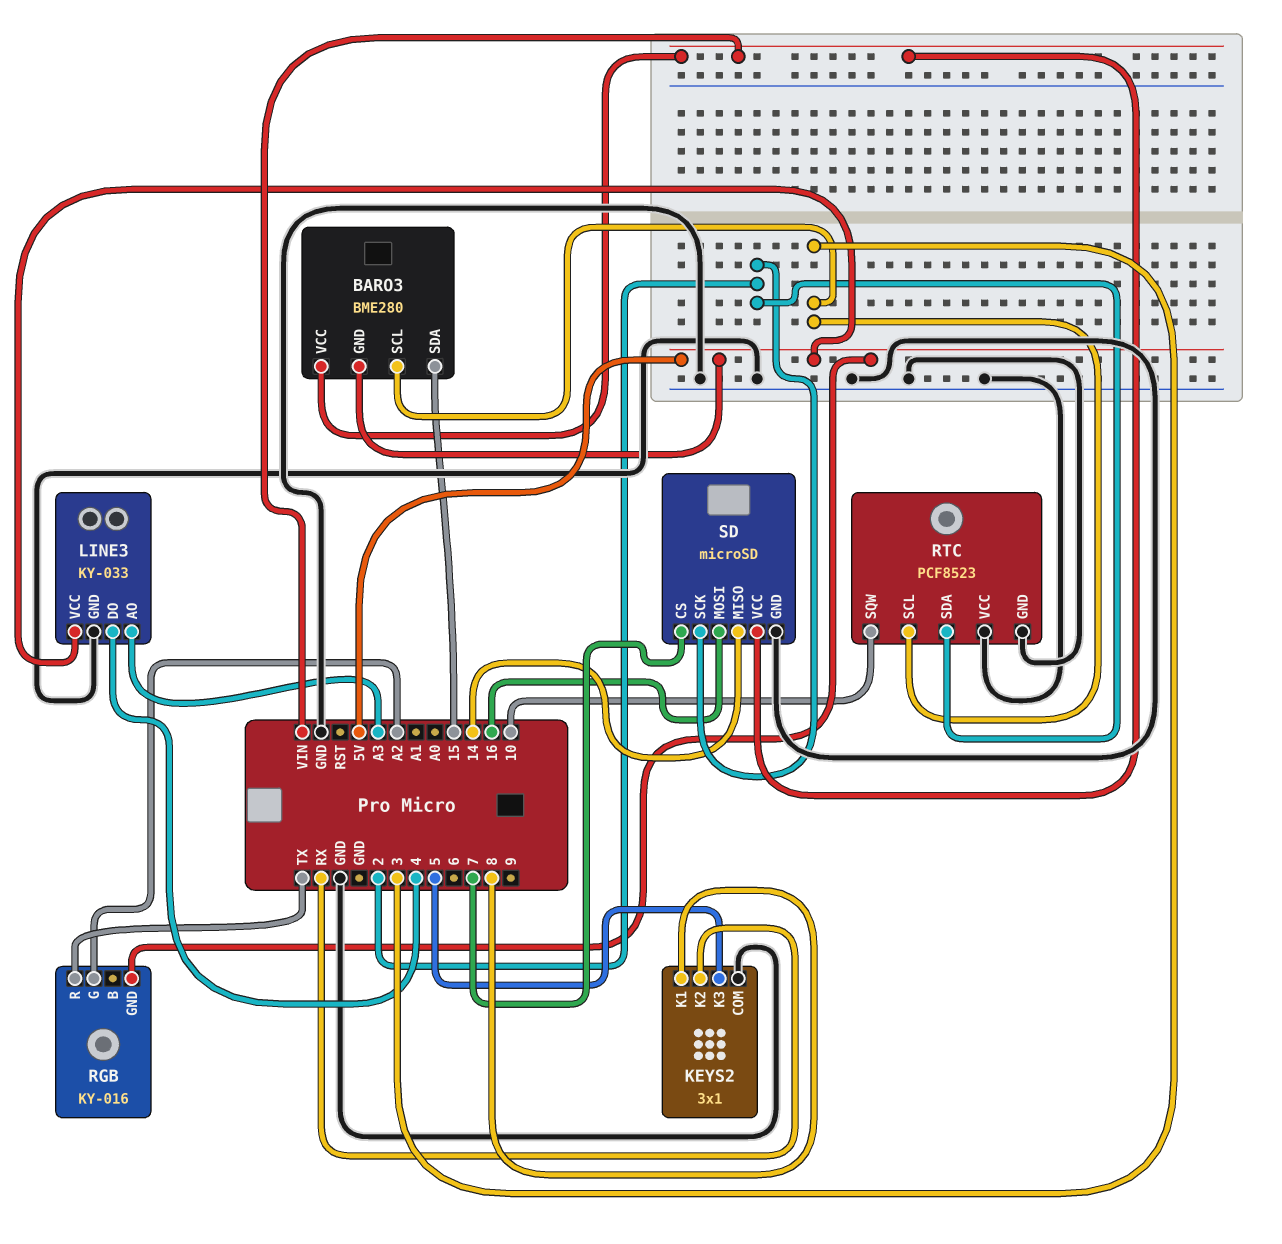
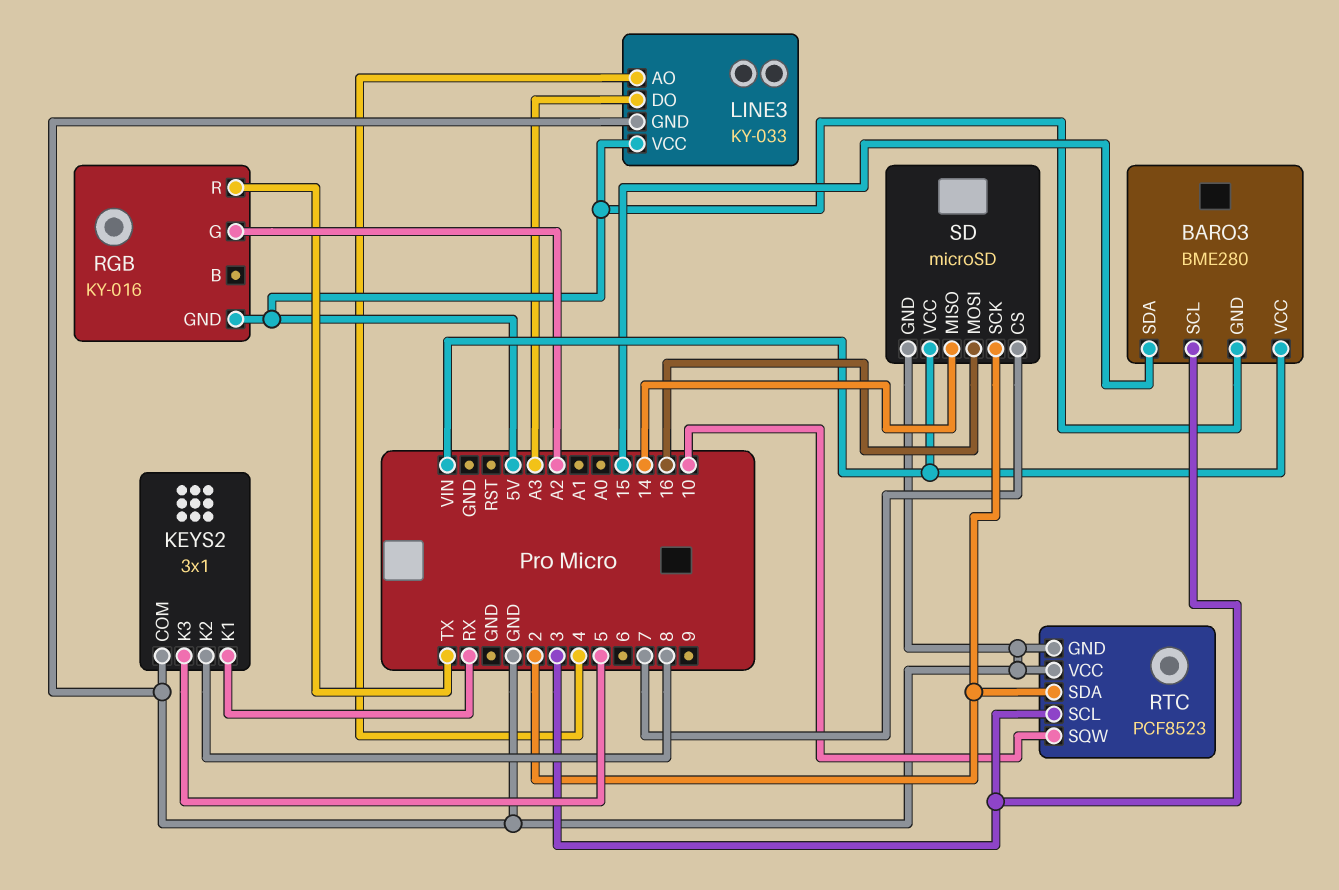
KEYS2 pin K1: 8 -> RX
KEYS2 pin K2: RX -> 8
LINE3 pin AO: A3 -> 4
LINE3 pin DO: 4 -> A3

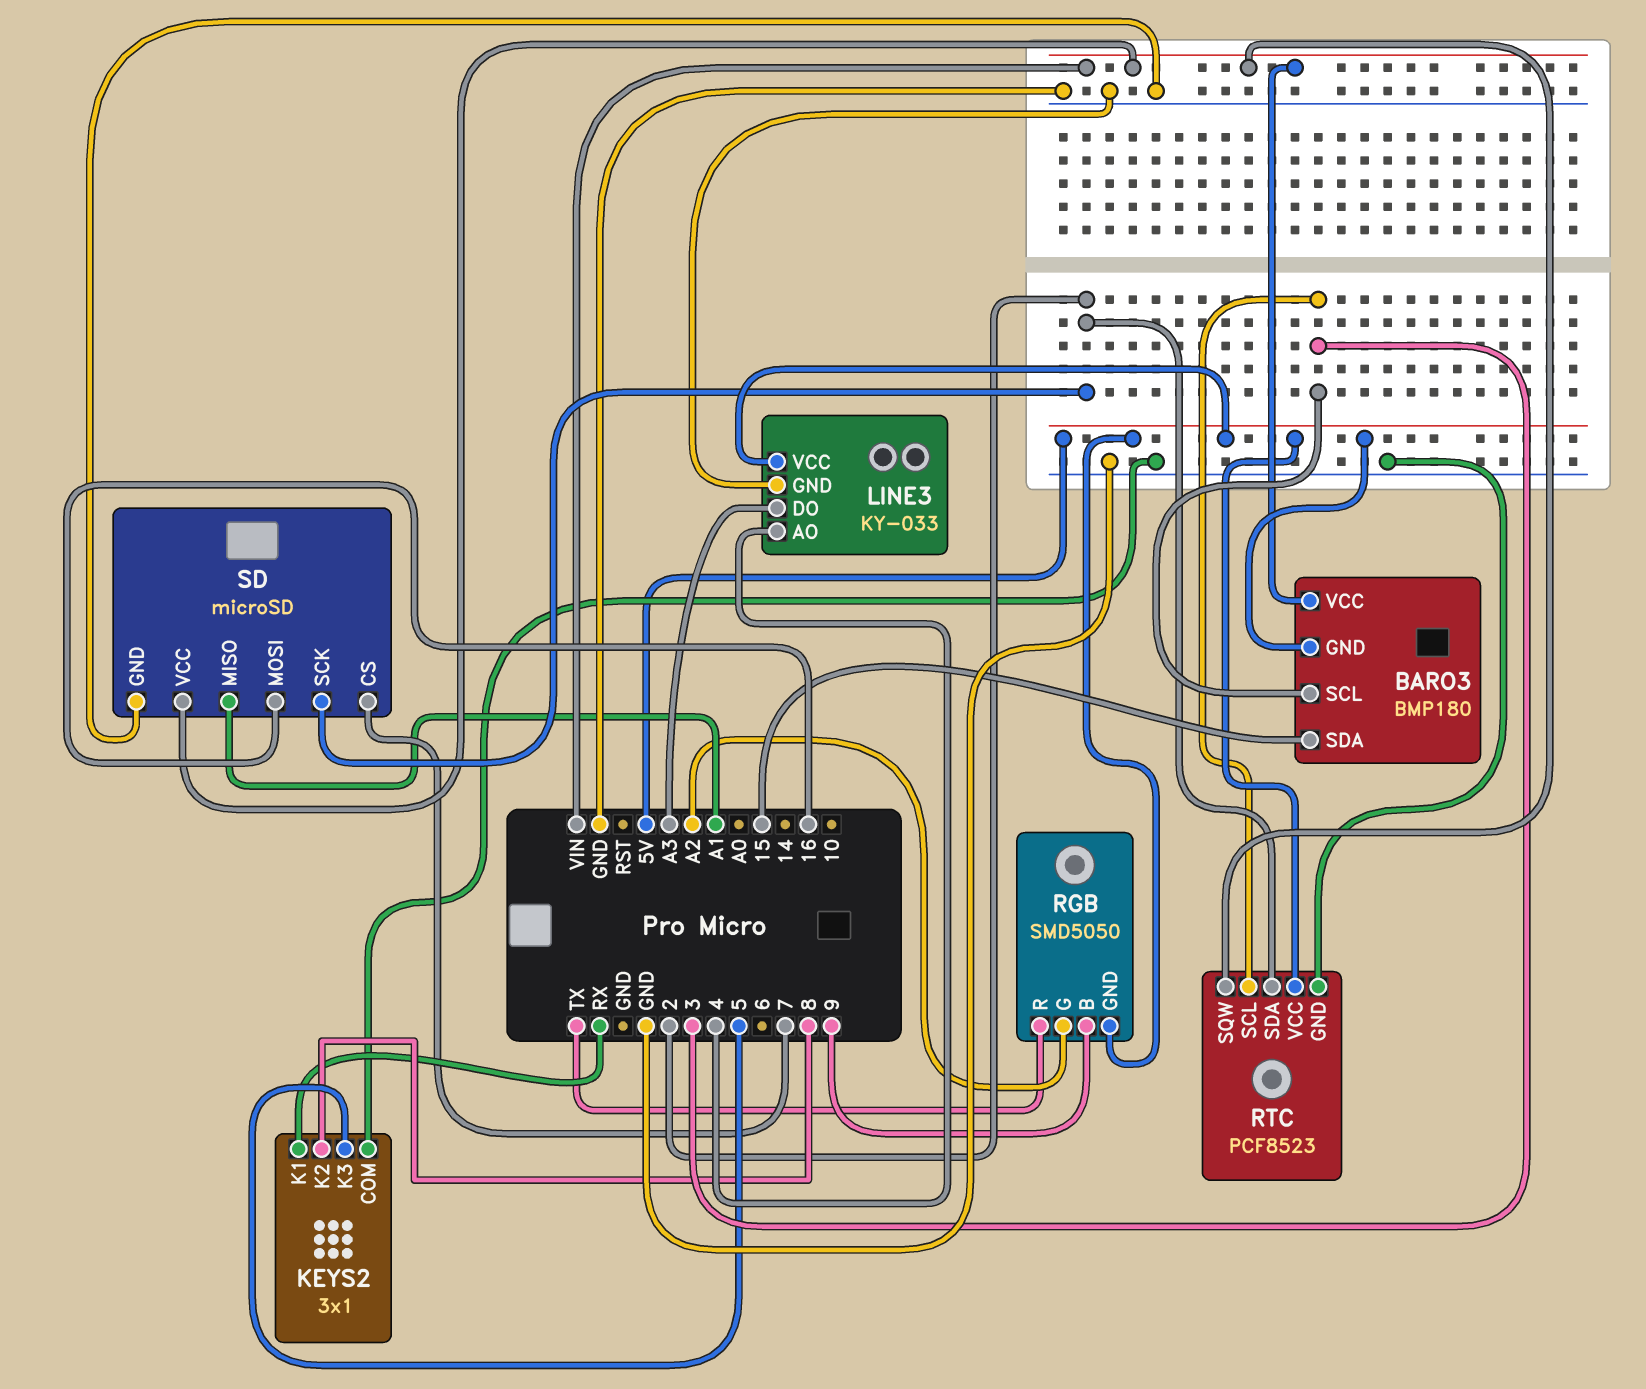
BARO3: BME280 -> BMP180
RGB: KY-016 -> SMD5050
RGB pin B: none -> 9
RTC pin SQW: 10 -> VIN
RTC pin VCC: GND -> 5V
SD pin MISO: 14 -> A1

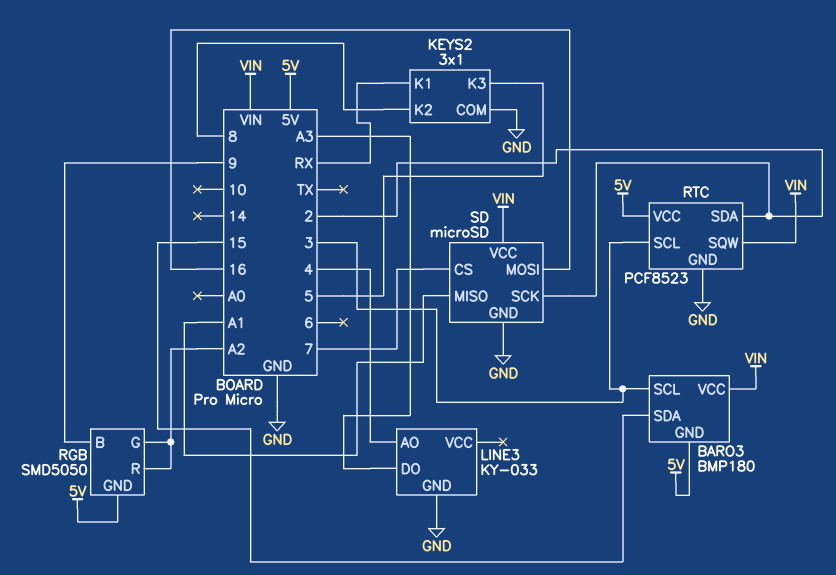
LINE3 pin VCC: 5V -> none
RGB pin R: TX -> A2

